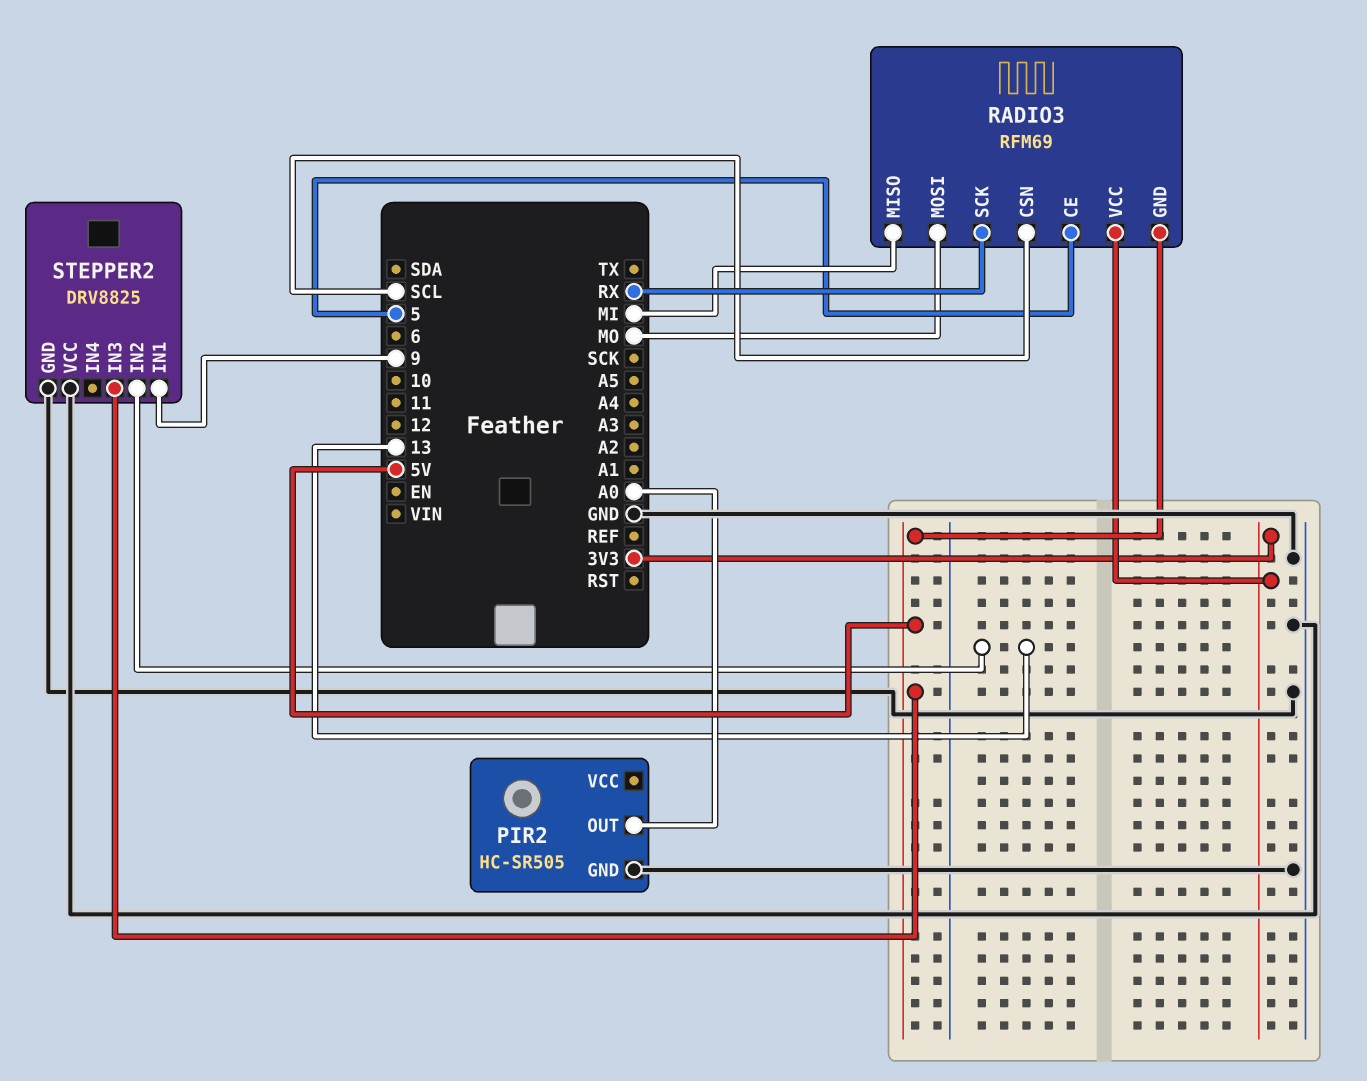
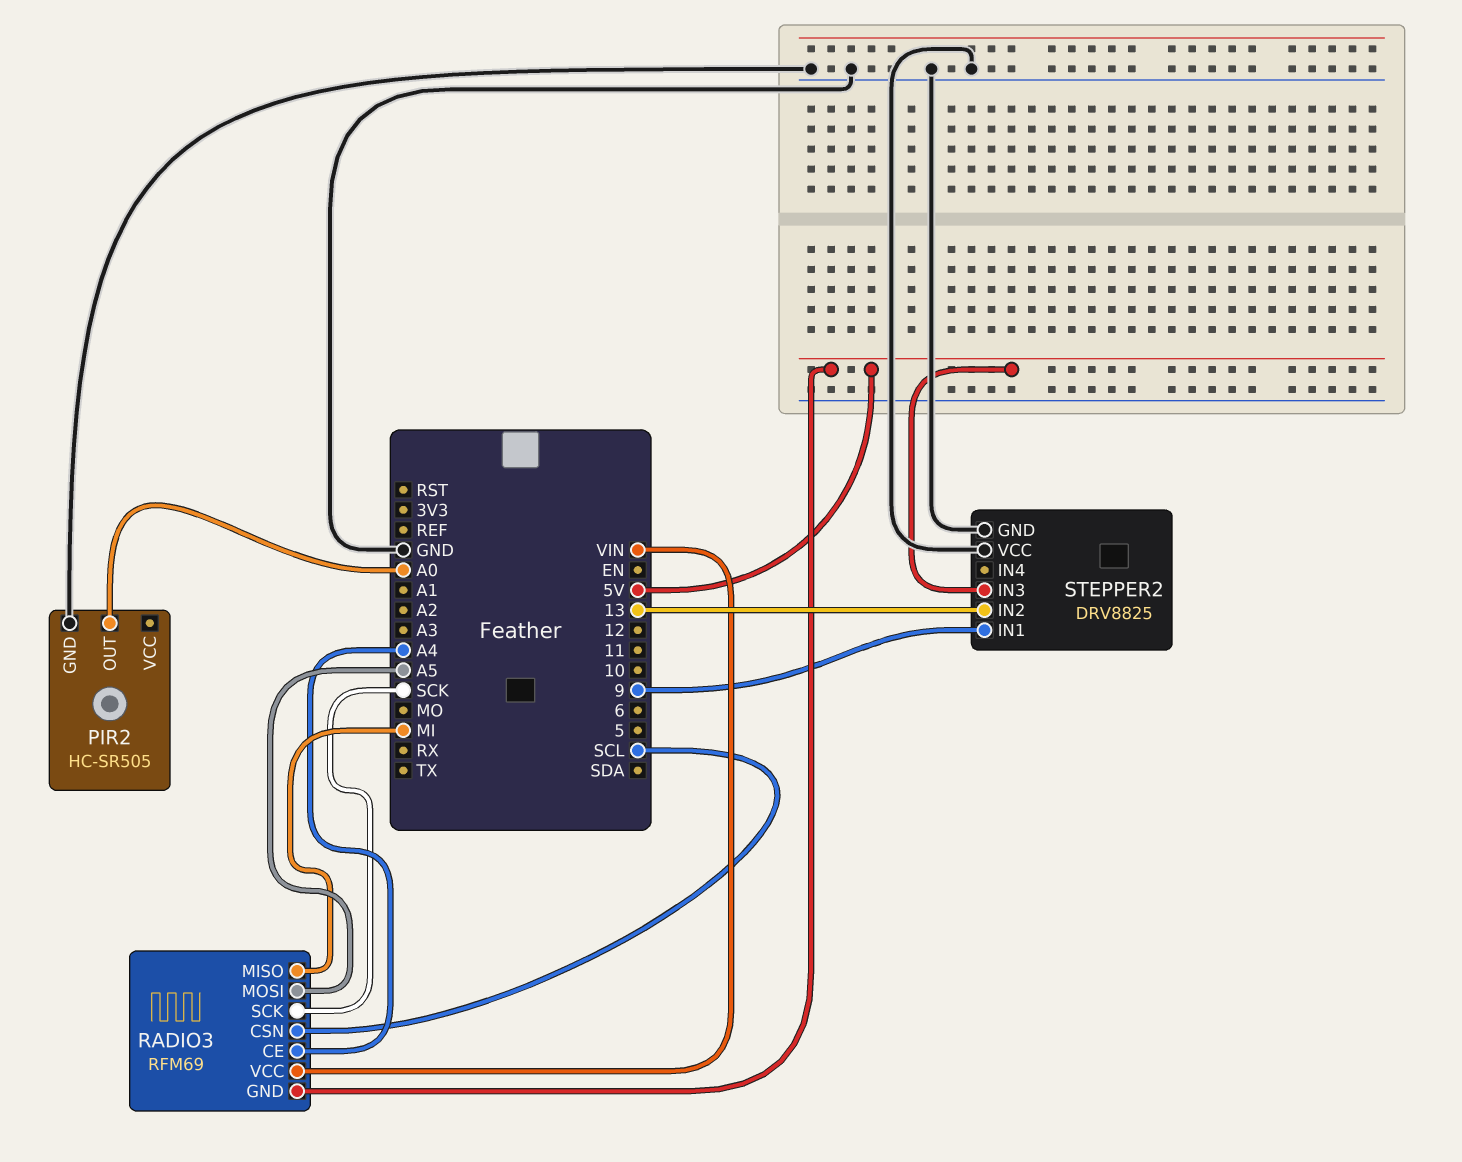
RADIO3 pin CE: 5 -> A4
RADIO3 pin MOSI: MO -> A5
RADIO3 pin SCK: RX -> SCK
RADIO3 pin VCC: 3V3 -> VIN

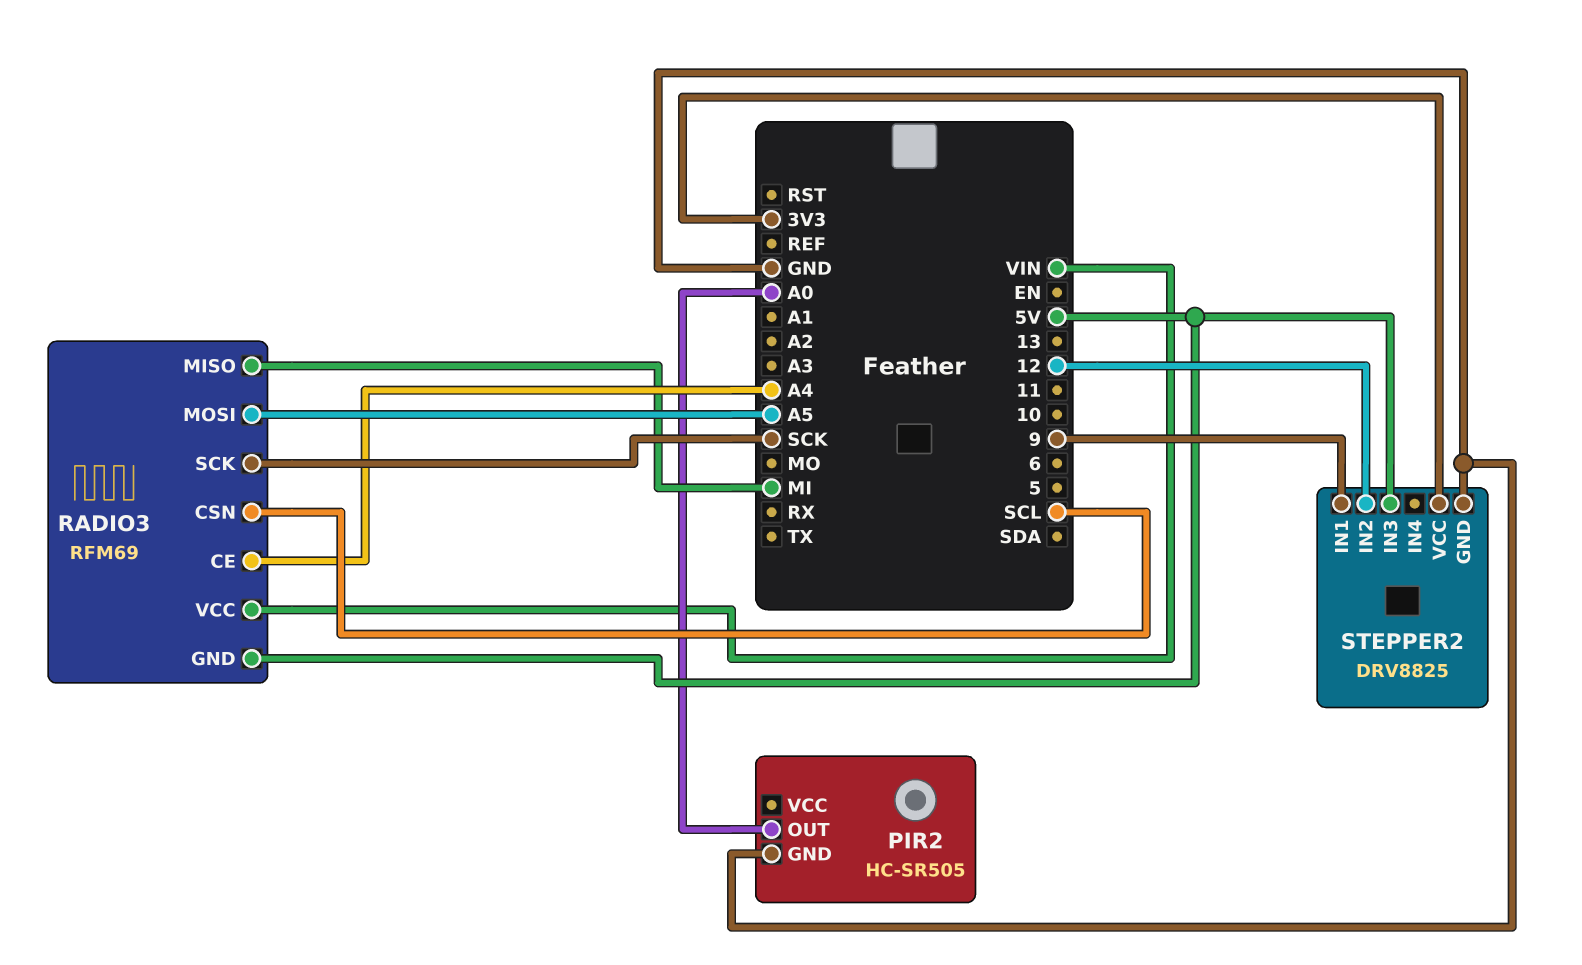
STEPPER2 pin IN2: 13 -> 12
STEPPER2 pin VCC: GND -> 3V3

